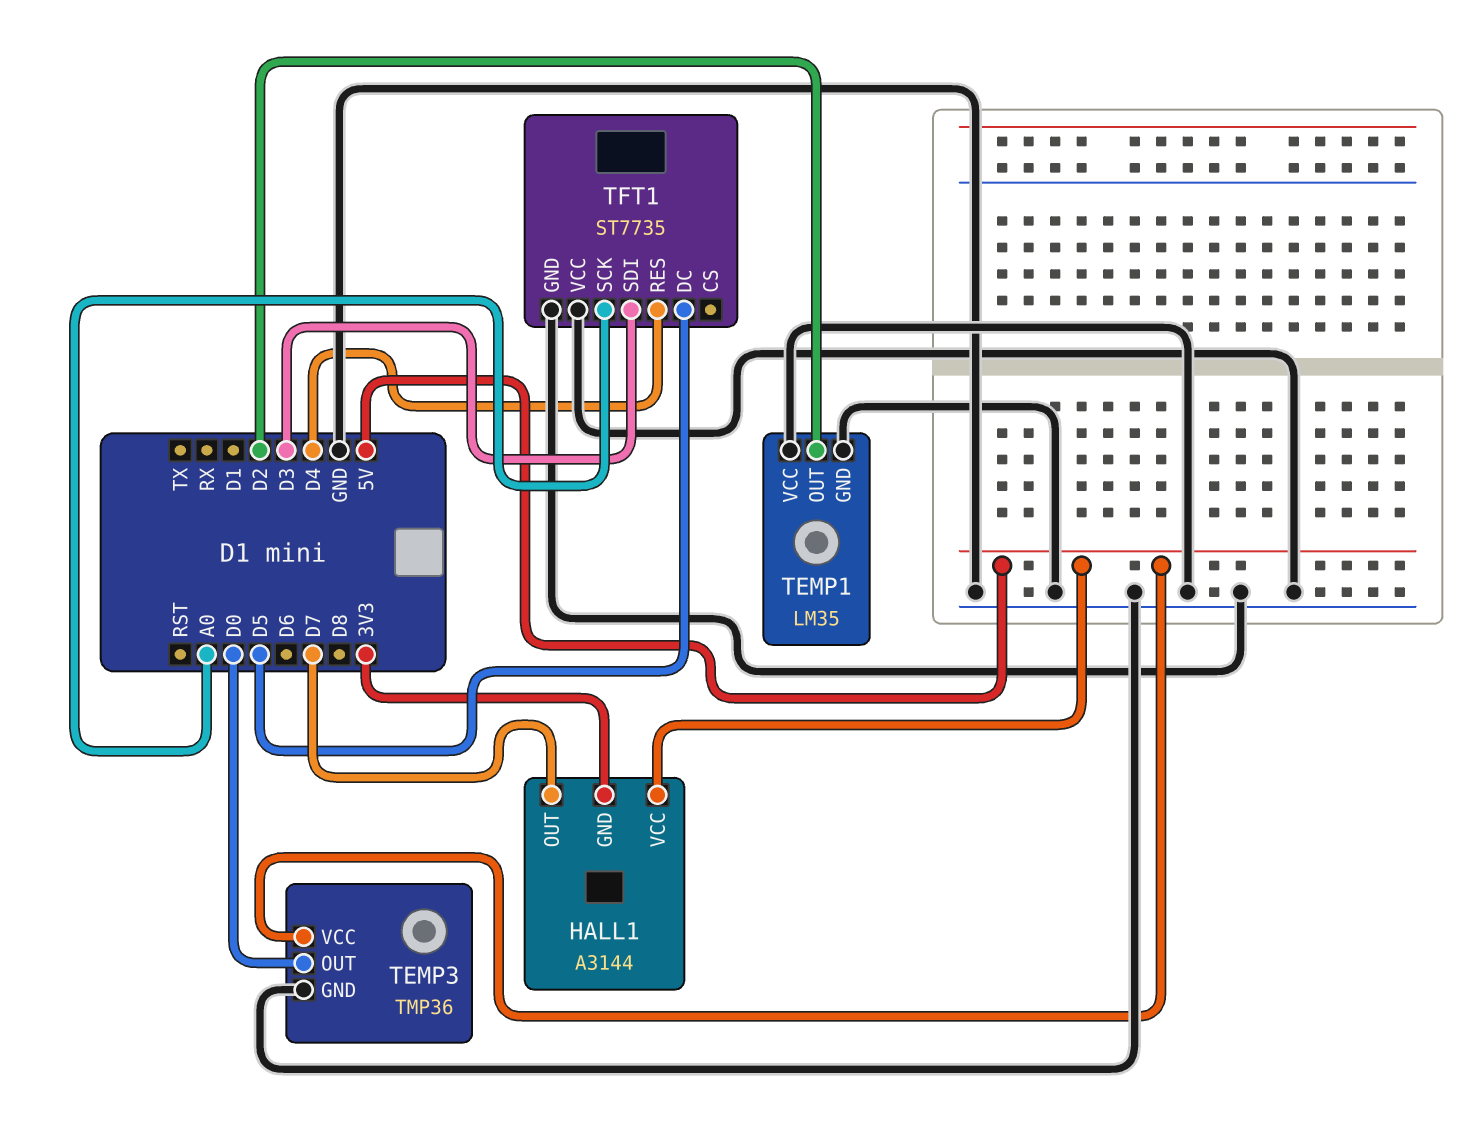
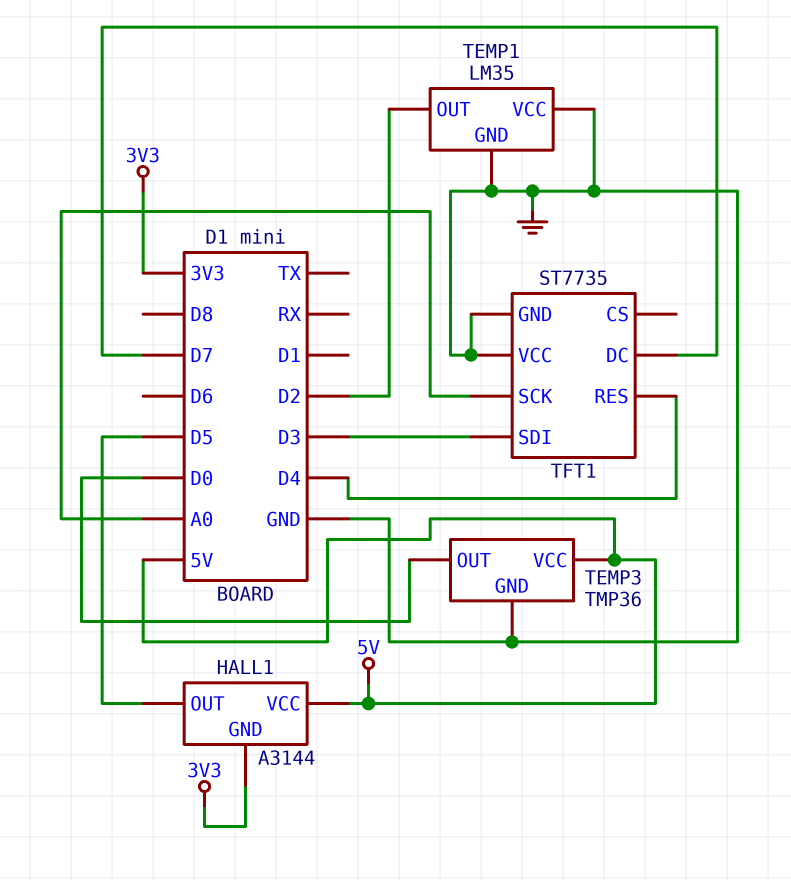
HALL1 pin OUT: D7 -> D5
TFT1 pin DC: D5 -> D7

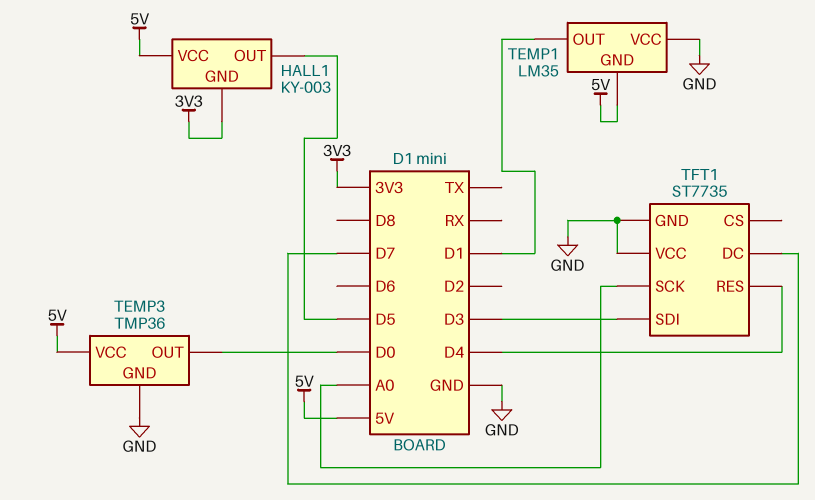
HALL1: A3144 -> KY-003
TEMP1 pin GND: GND -> 5V
TEMP1 pin OUT: D2 -> D1

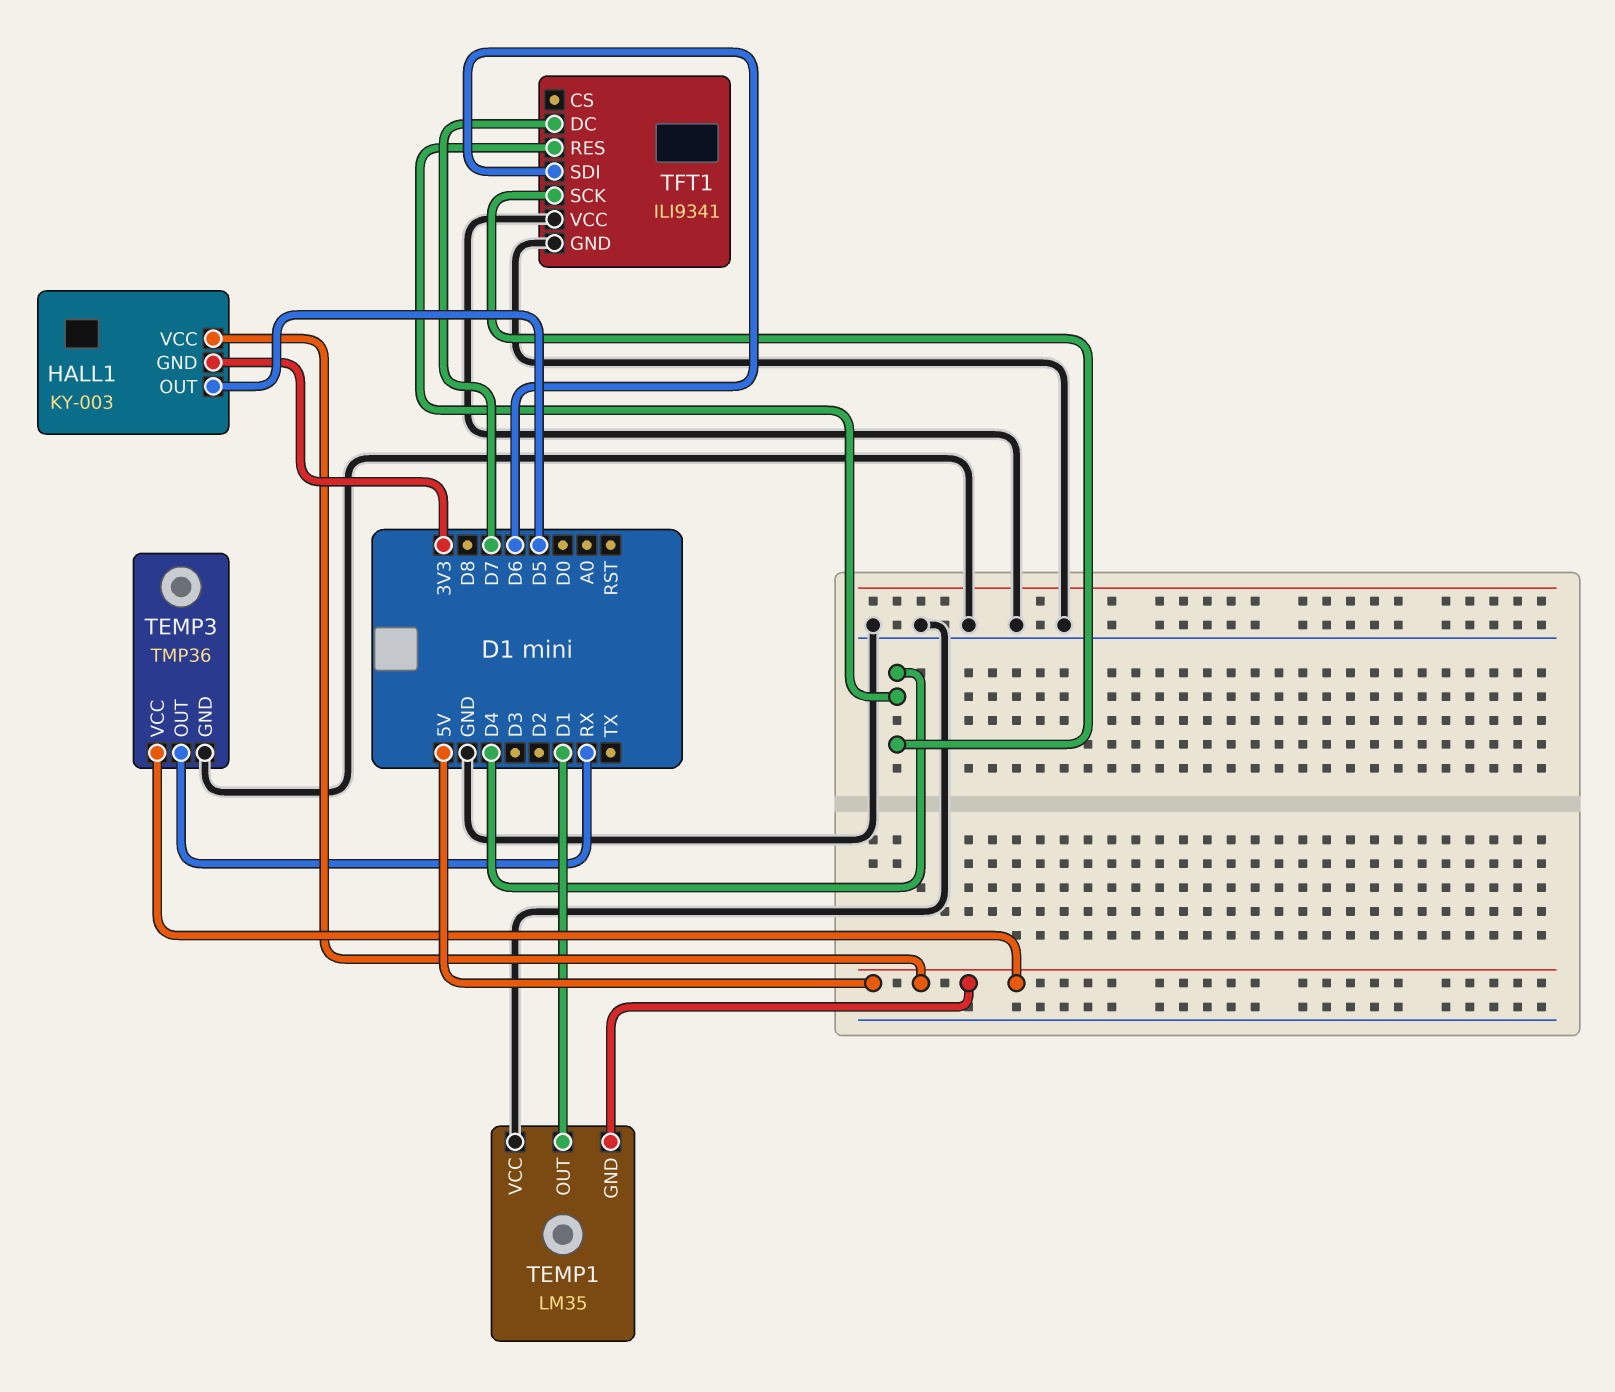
TEMP3 pin OUT: D0 -> RX
TFT1: ST7735 -> ILI9341
TFT1 pin SCK: A0 -> D4
TFT1 pin SDI: D3 -> D6

